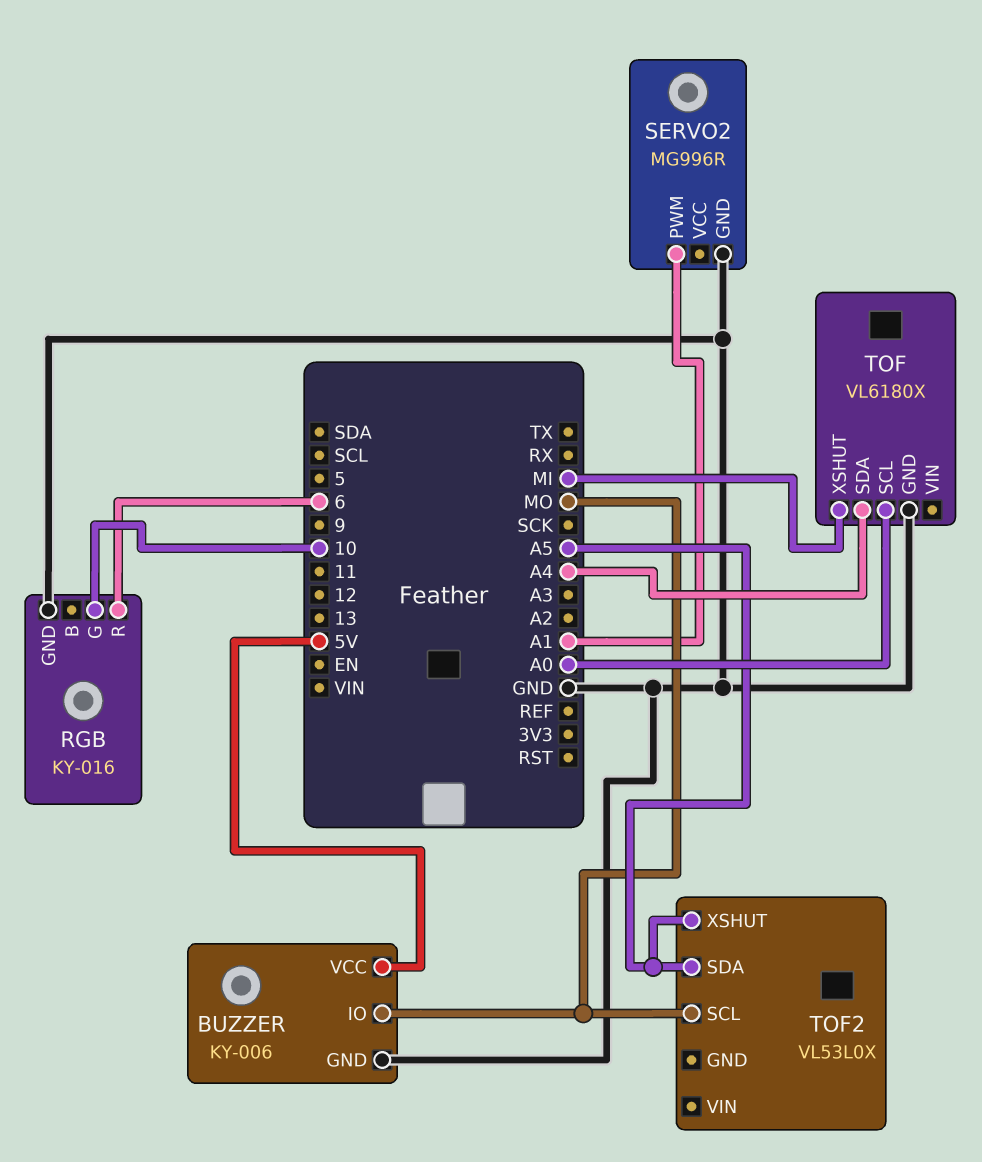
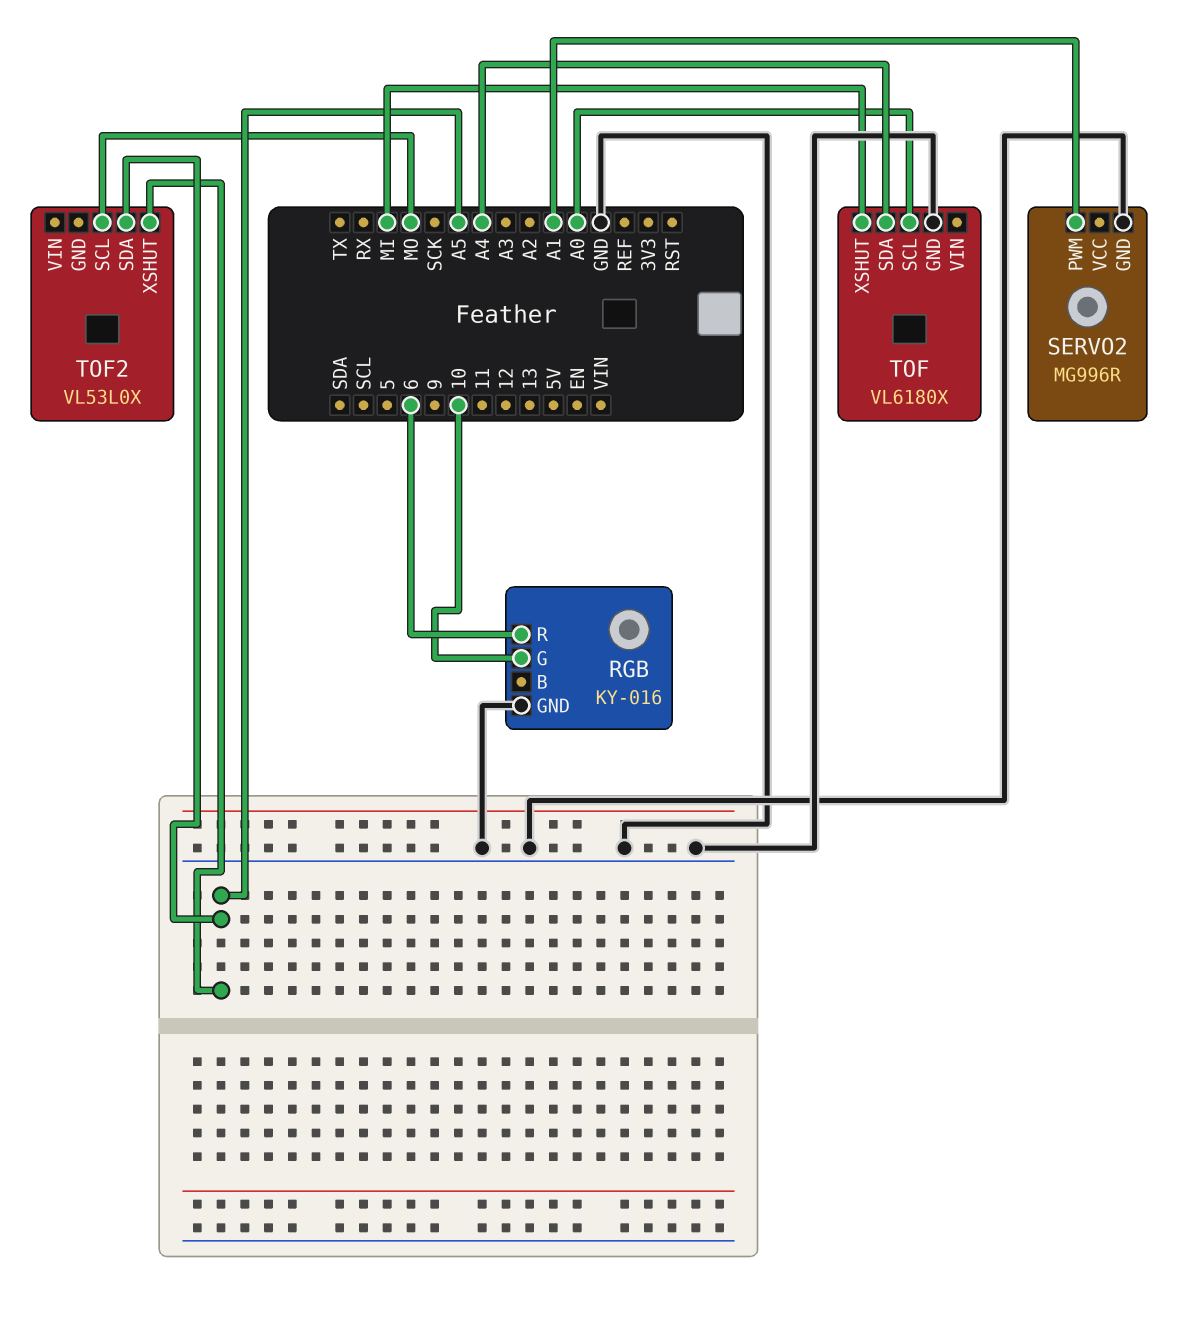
BUZZER: KY-006 -> none
BUZZER pin GND: GND -> none
BUZZER pin IO: MO -> none
BUZZER pin VCC: 5V -> none

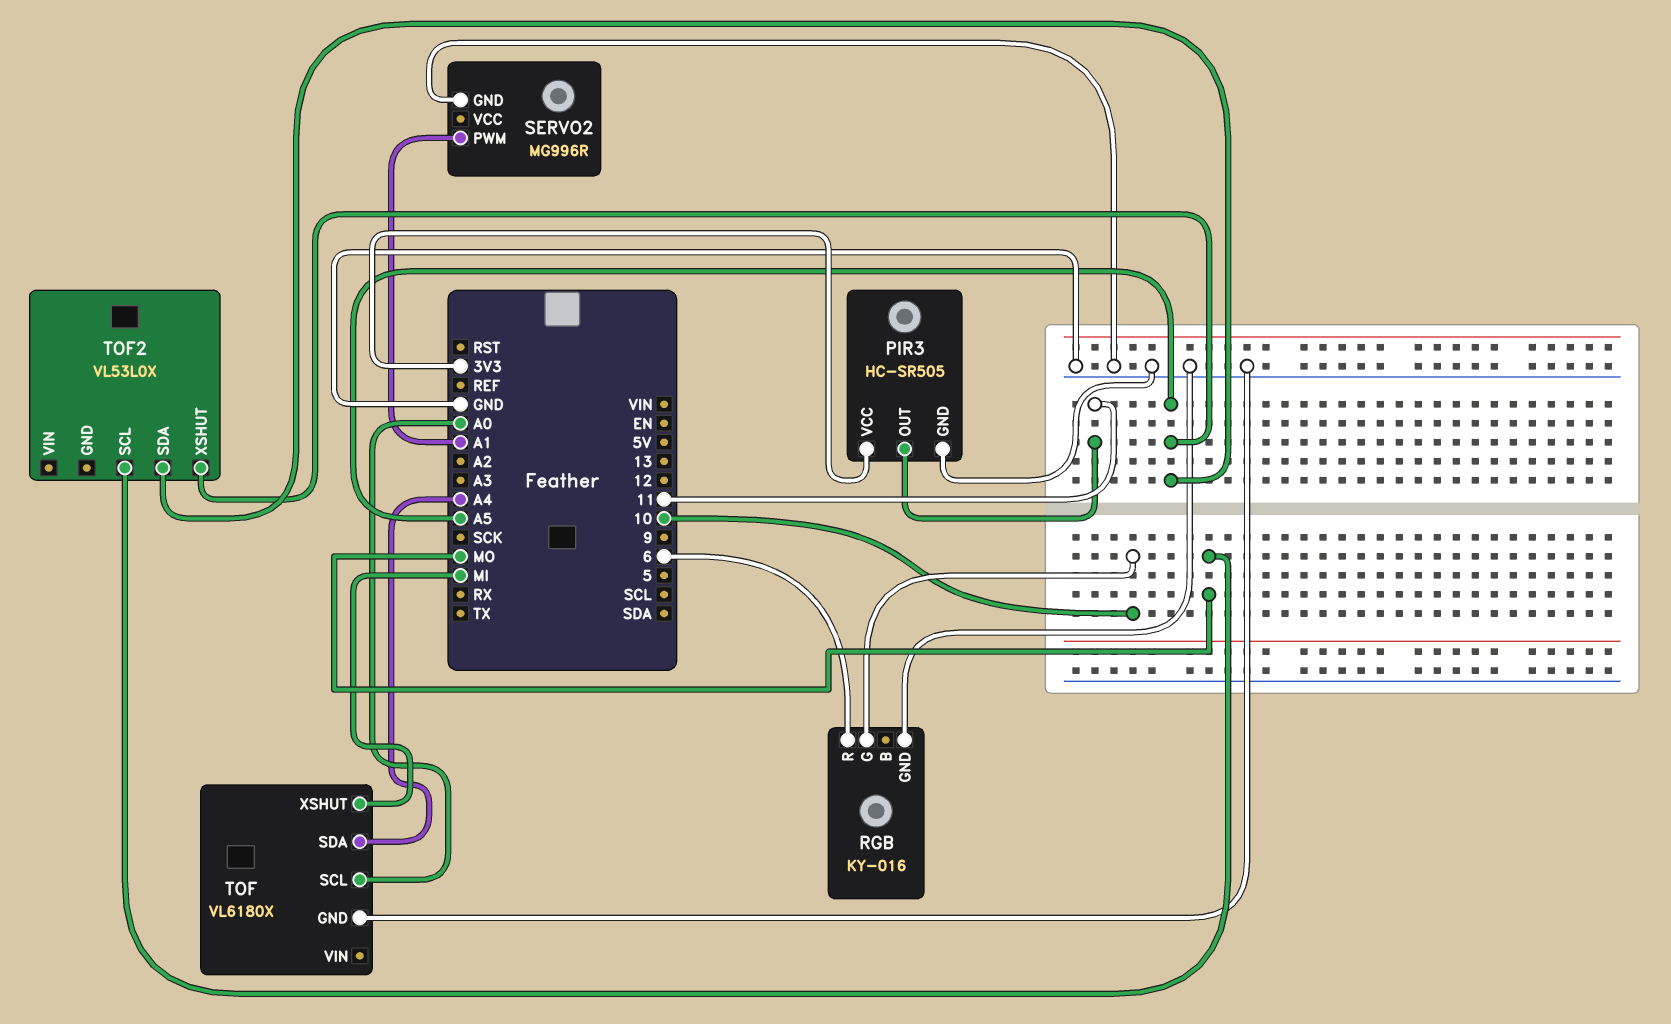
PIR3: none -> HC-SR505
PIR3 pin GND: none -> GND
PIR3 pin OUT: none -> 11
PIR3 pin VCC: none -> 3V3

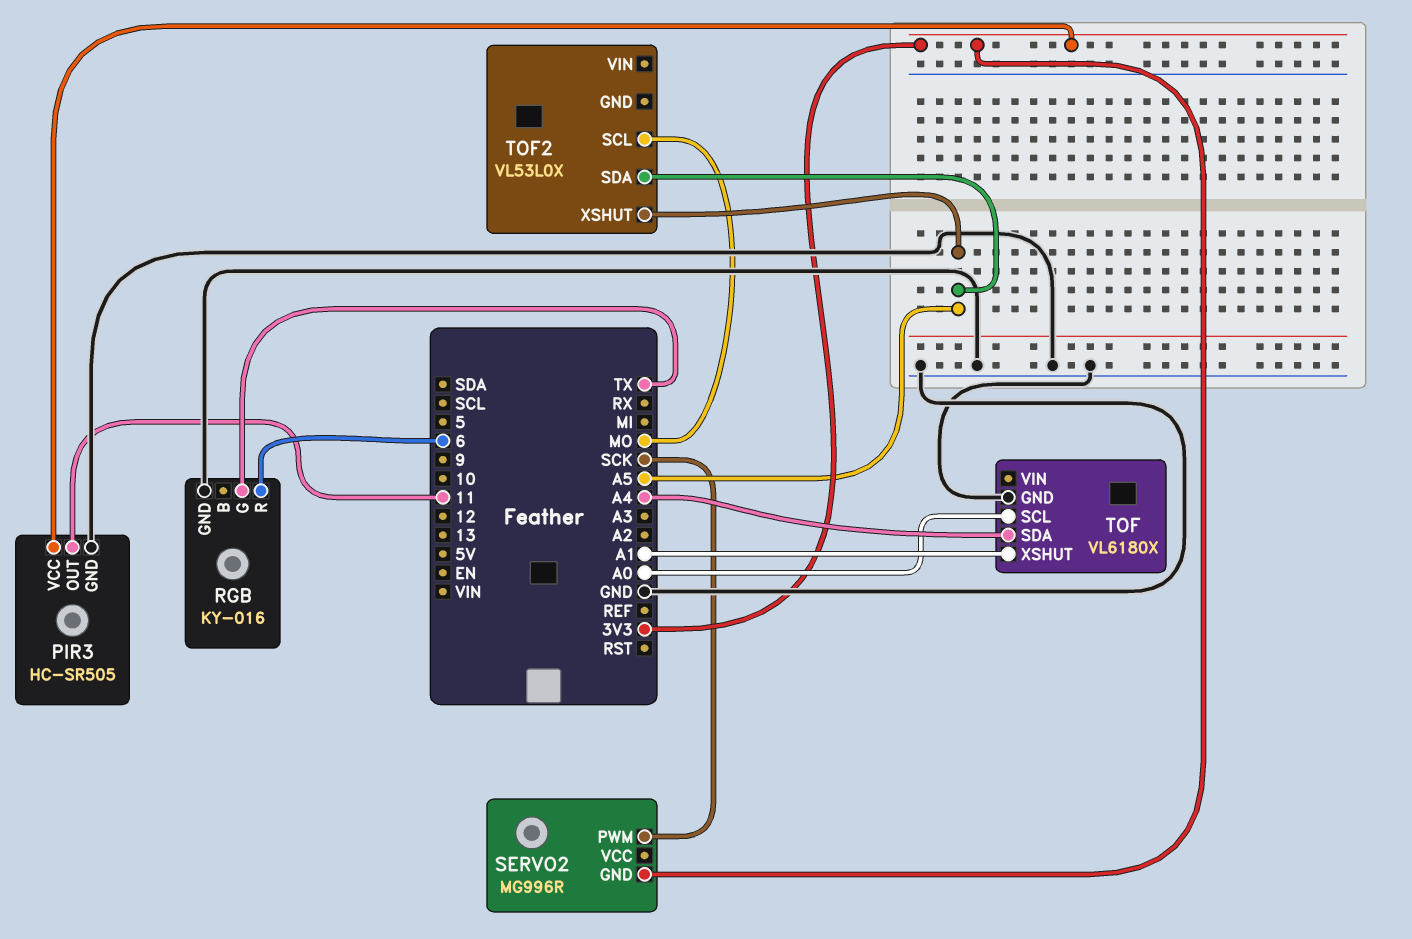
RGB pin G: 10 -> TX
SERVO2 pin GND: GND -> 3V3
SERVO2 pin PWM: A1 -> SCK
TOF pin XSHUT: MI -> A1

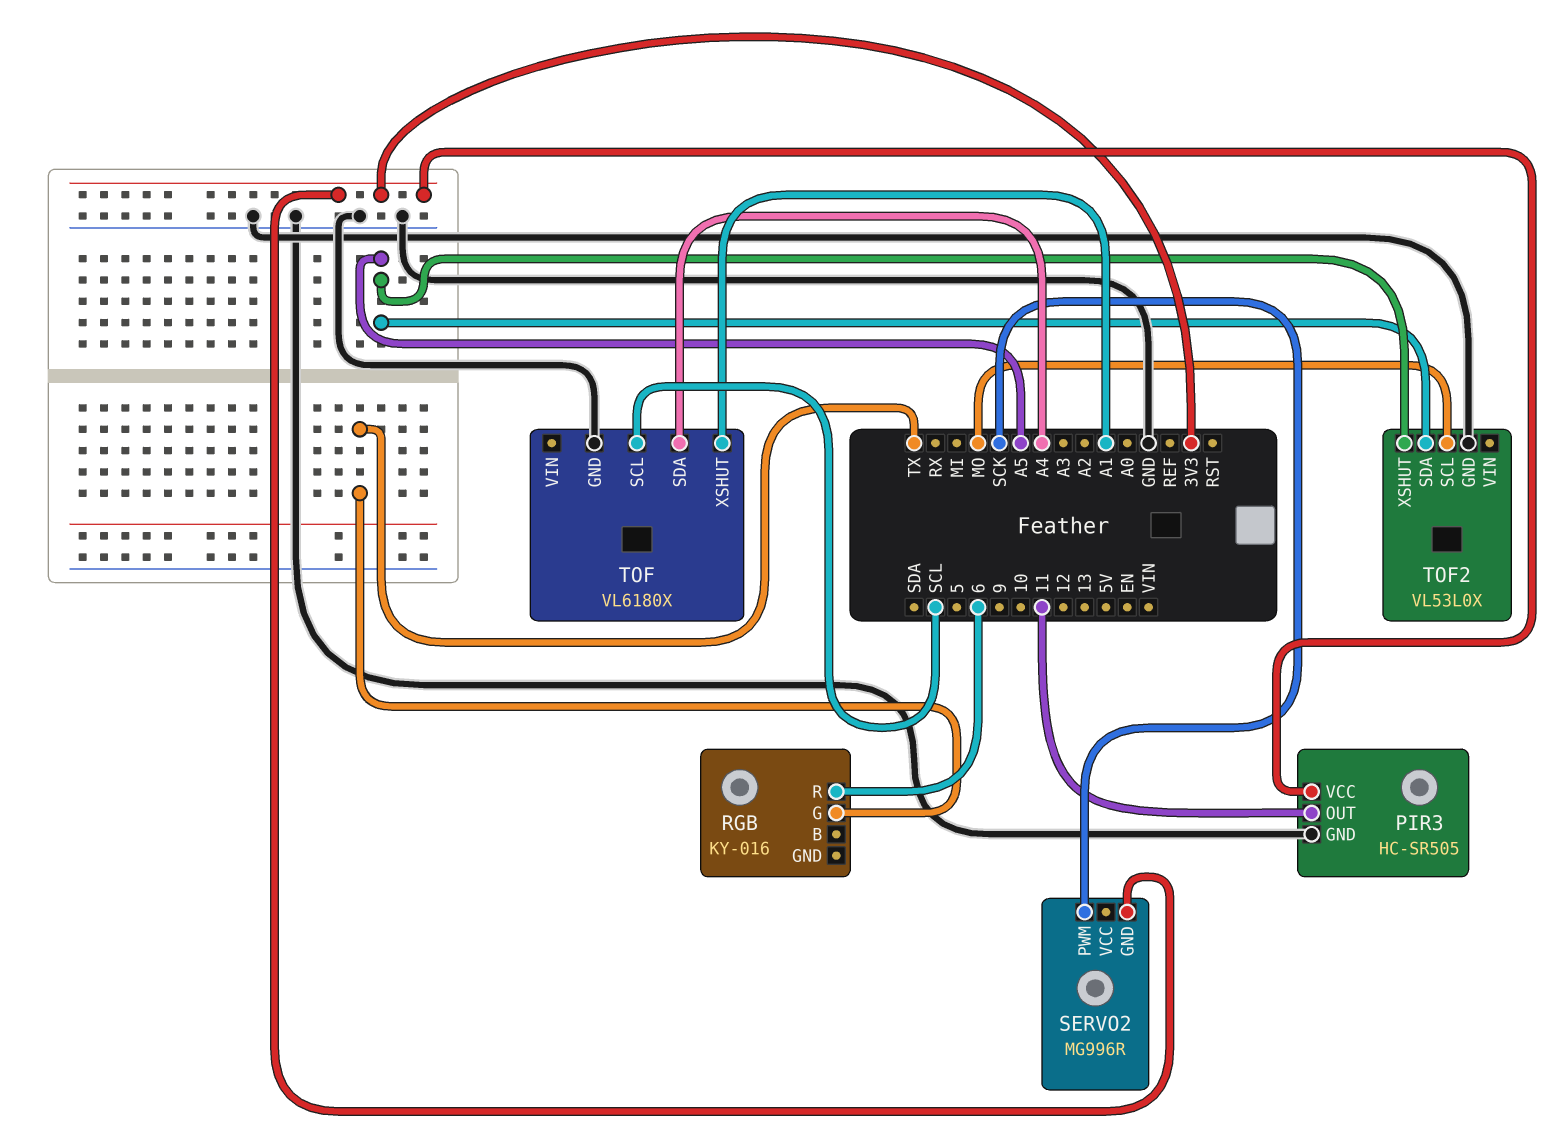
RGB pin GND: GND -> none
TOF pin SCL: A0 -> SCL
TOF2 pin GND: none -> GND

